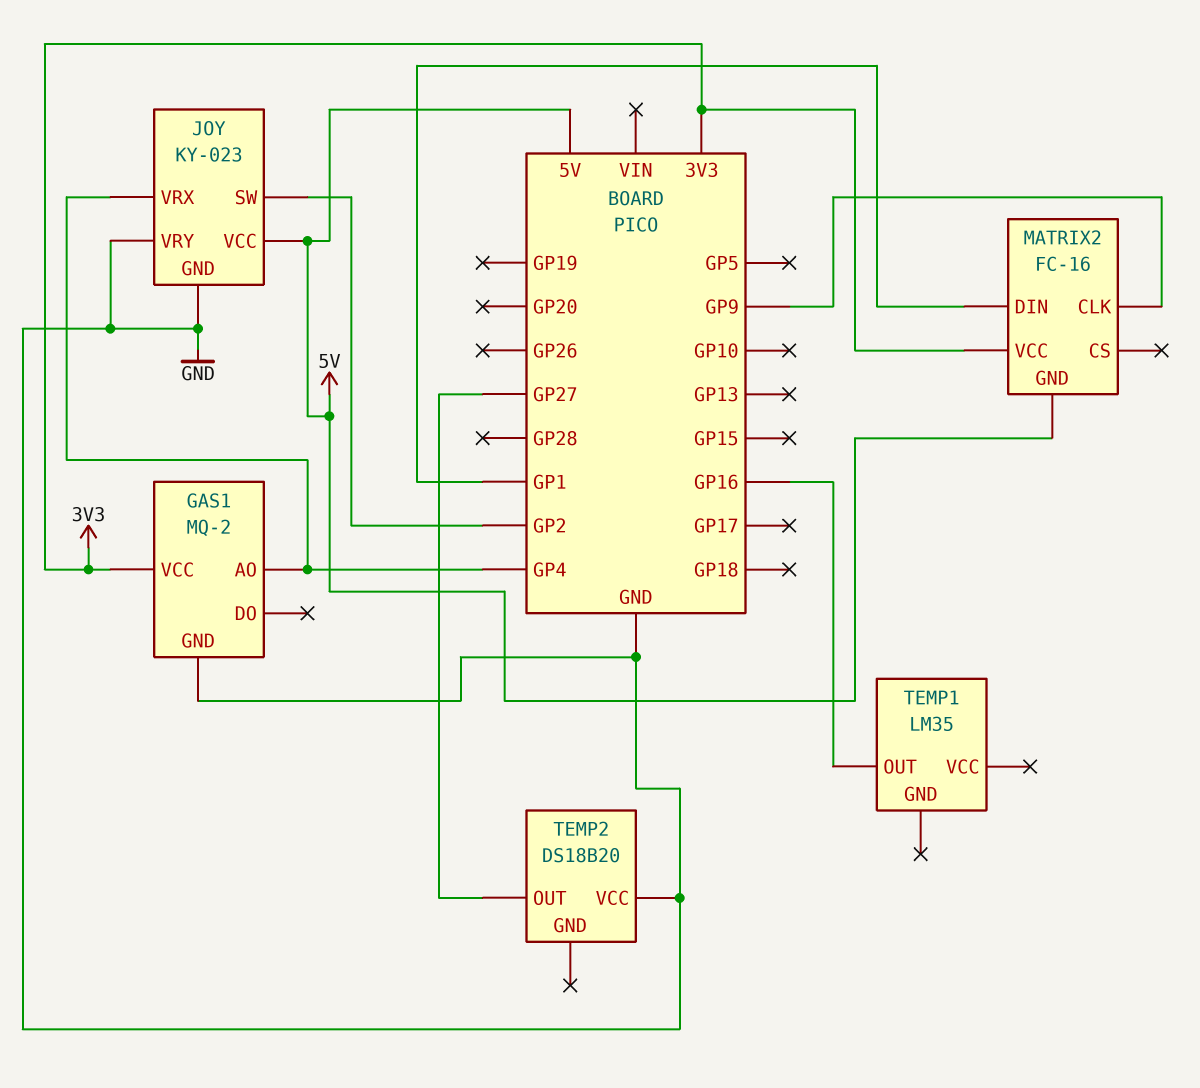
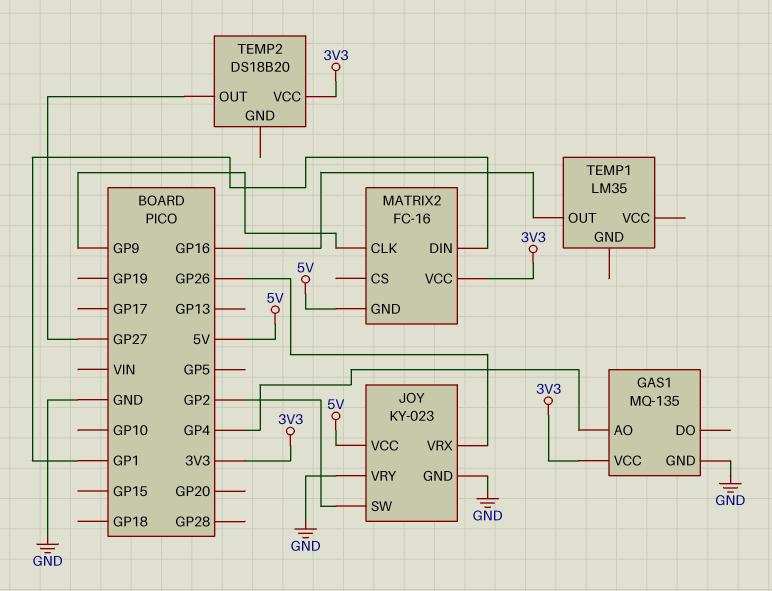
GAS1: MQ-2 -> MQ-135
JOY pin VRX: GP4 -> GP26
TEMP2 pin VCC: GND -> 3V3

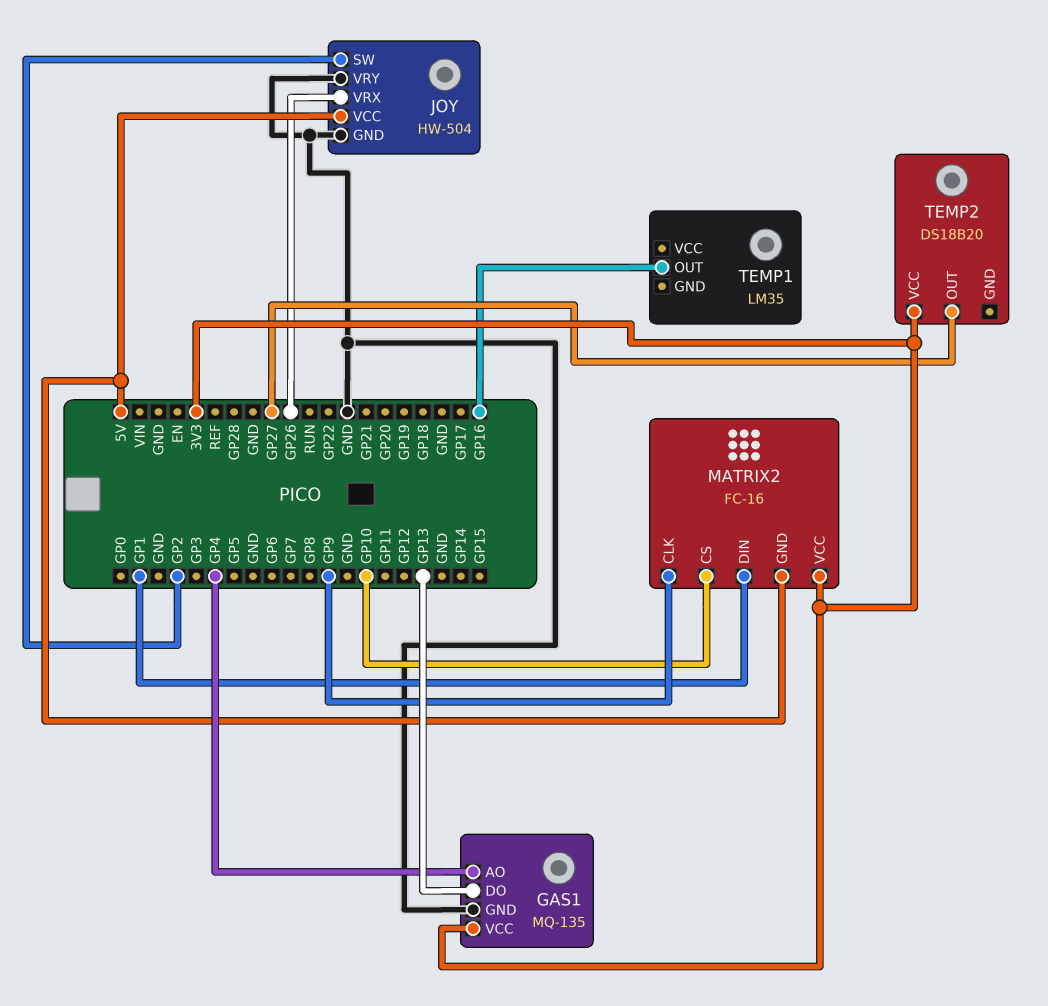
GAS1 pin DO: none -> GP13
JOY: KY-023 -> HW-504
MATRIX2 pin CS: none -> GP10

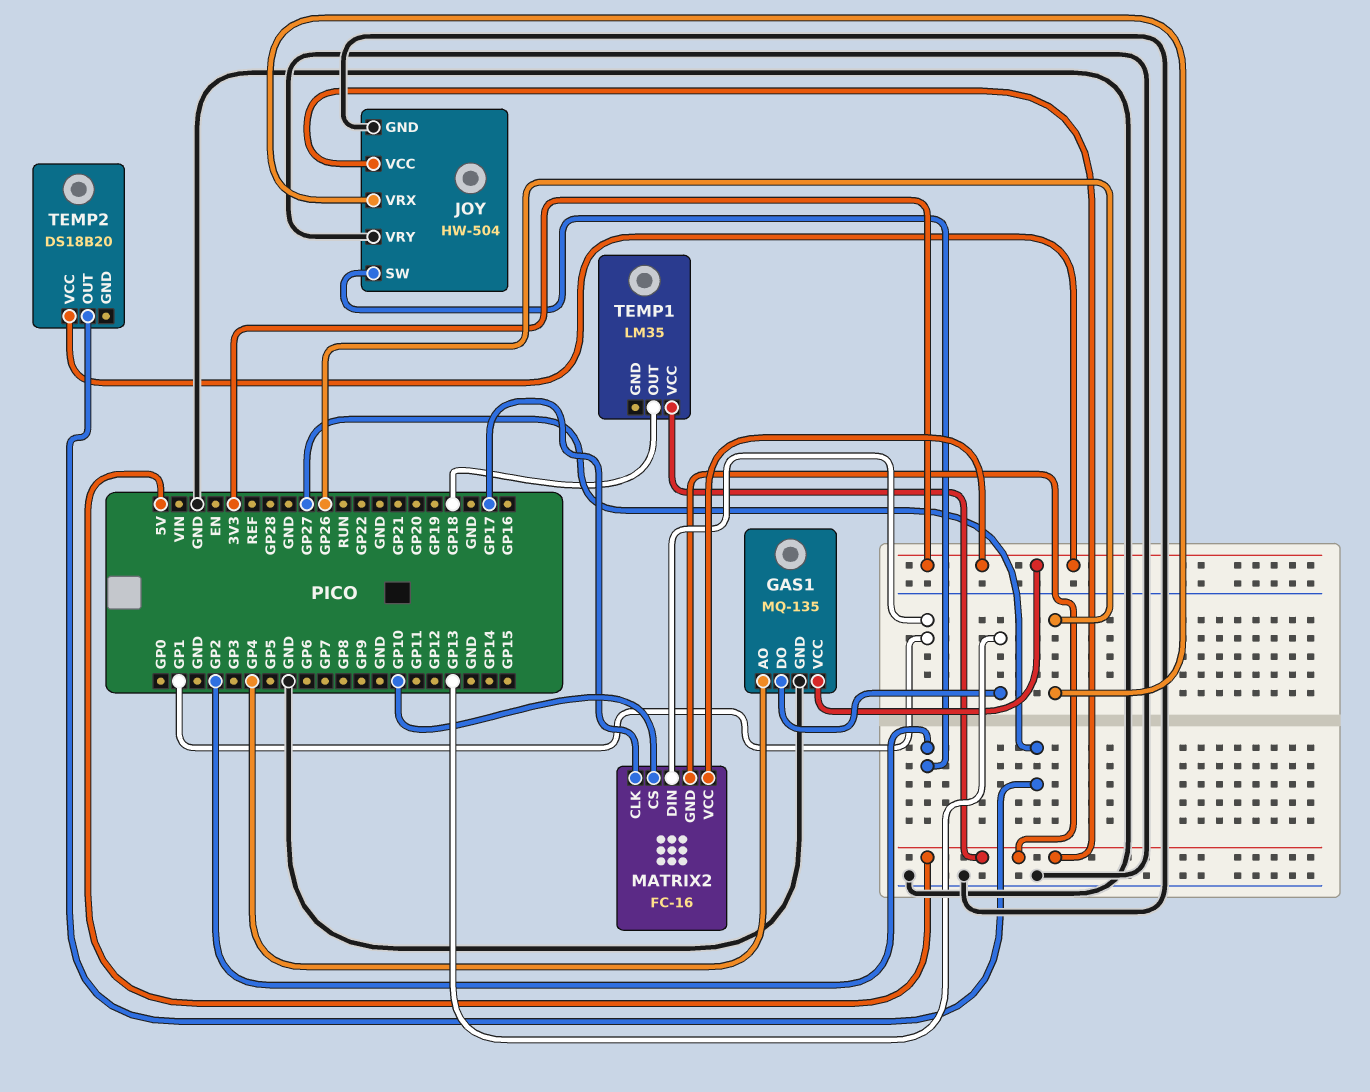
MATRIX2 pin CLK: GP9 -> GP17
TEMP1 pin OUT: GP16 -> GP18
TEMP1 pin VCC: none -> 5V

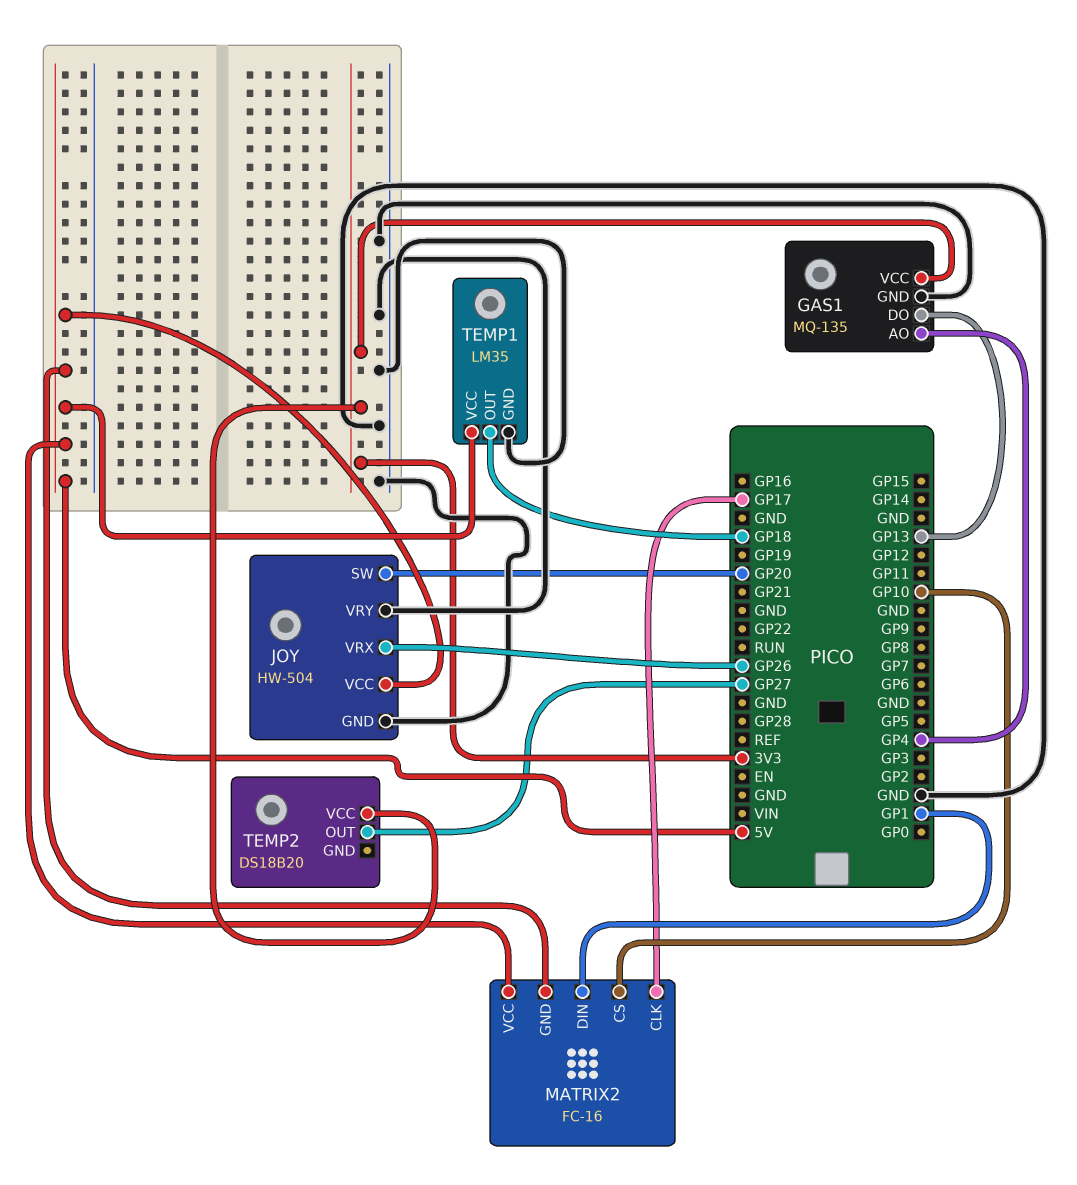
JOY pin SW: GP2 -> GP20
MATRIX2 pin VCC: 3V3 -> 5V
TEMP1 pin GND: none -> GND

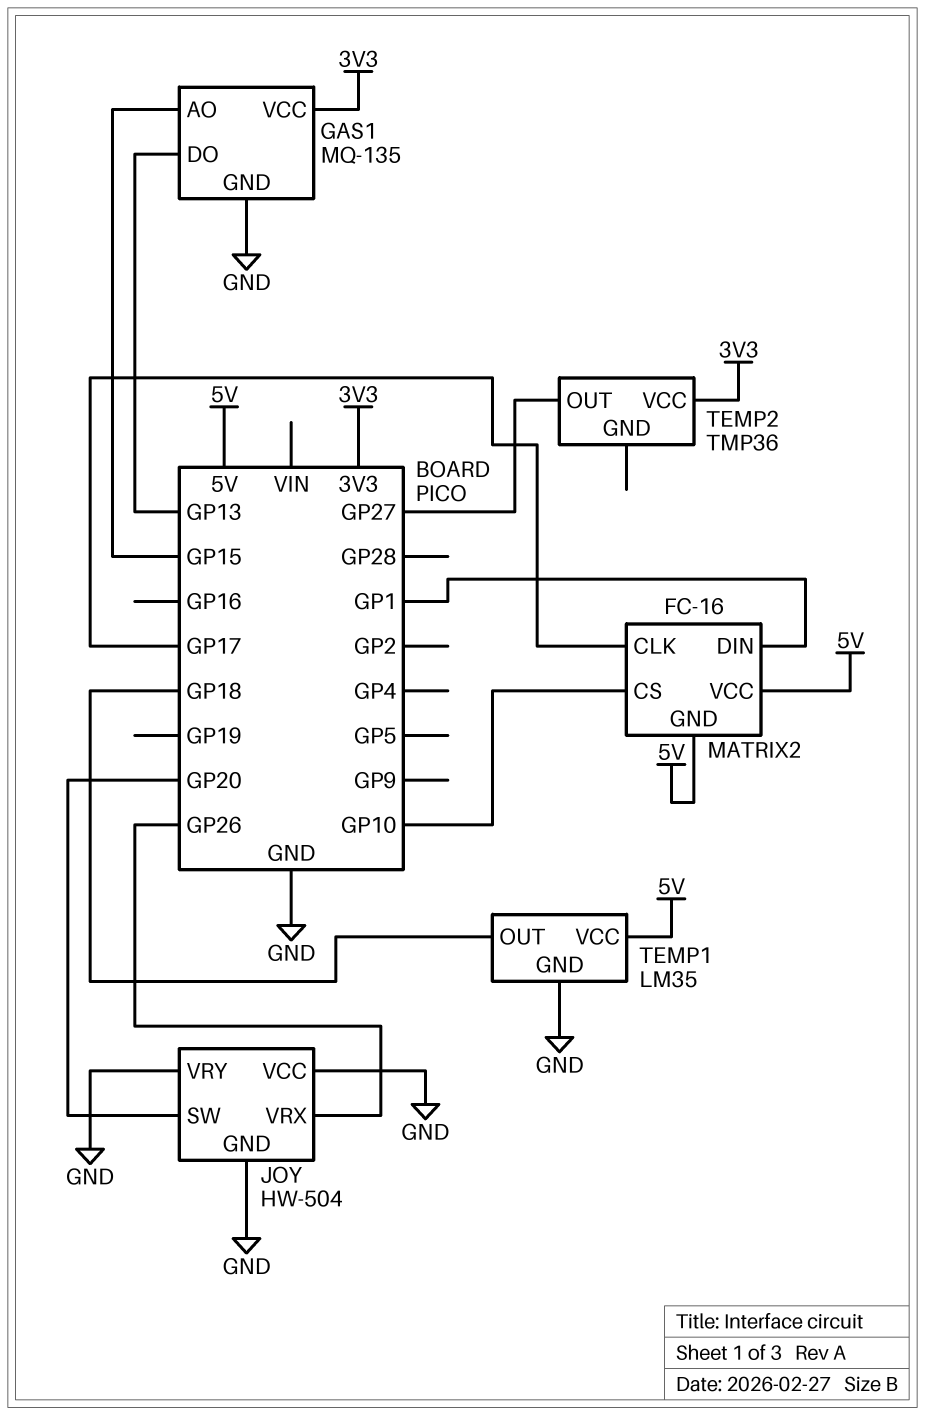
GAS1 pin AO: GP4 -> GP15
JOY pin VCC: 5V -> GND
TEMP2: DS18B20 -> TMP36

